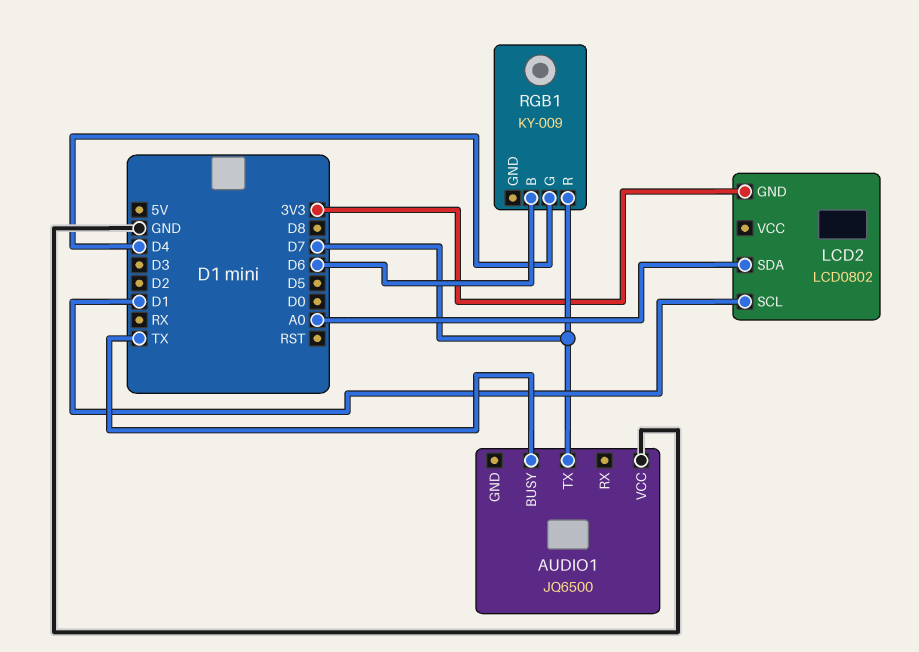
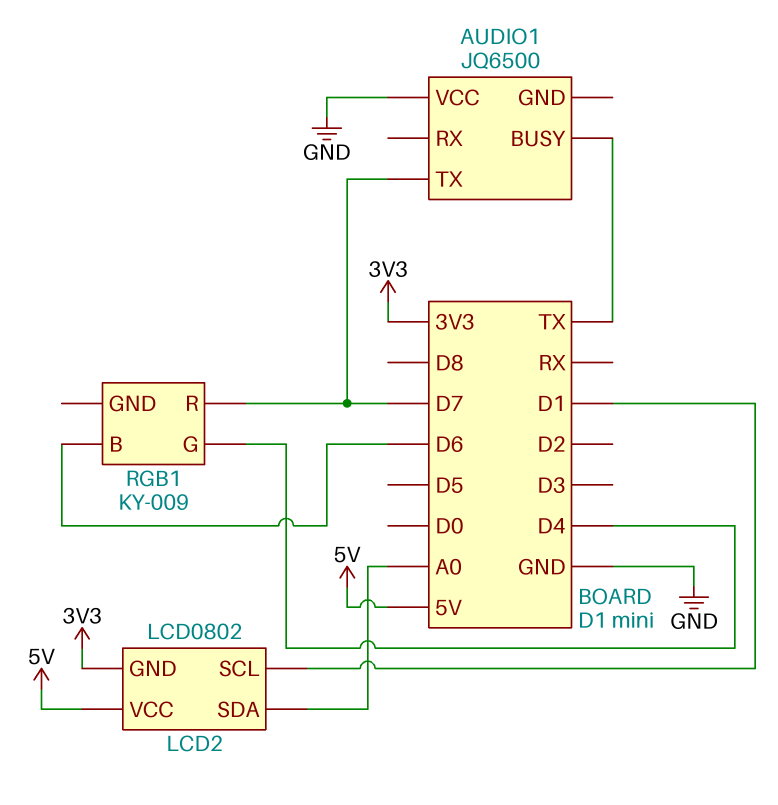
LCD2 pin VCC: none -> 5V

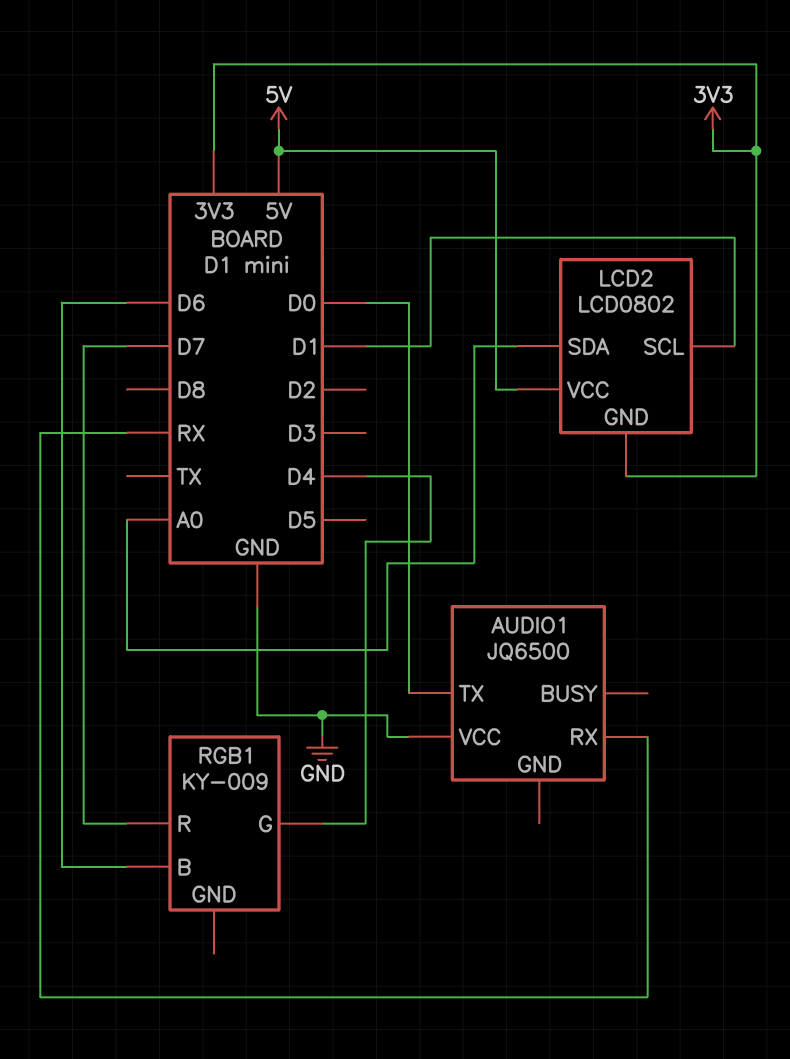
AUDIO1 pin BUSY: TX -> none
AUDIO1 pin RX: none -> RX
AUDIO1 pin TX: D7 -> D0

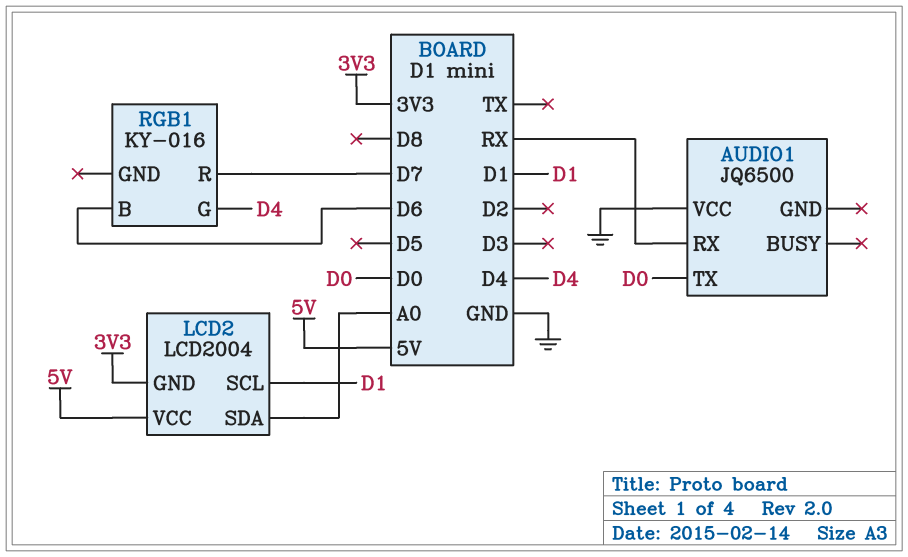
LCD2: LCD0802 -> LCD2004
RGB1: KY-009 -> KY-016

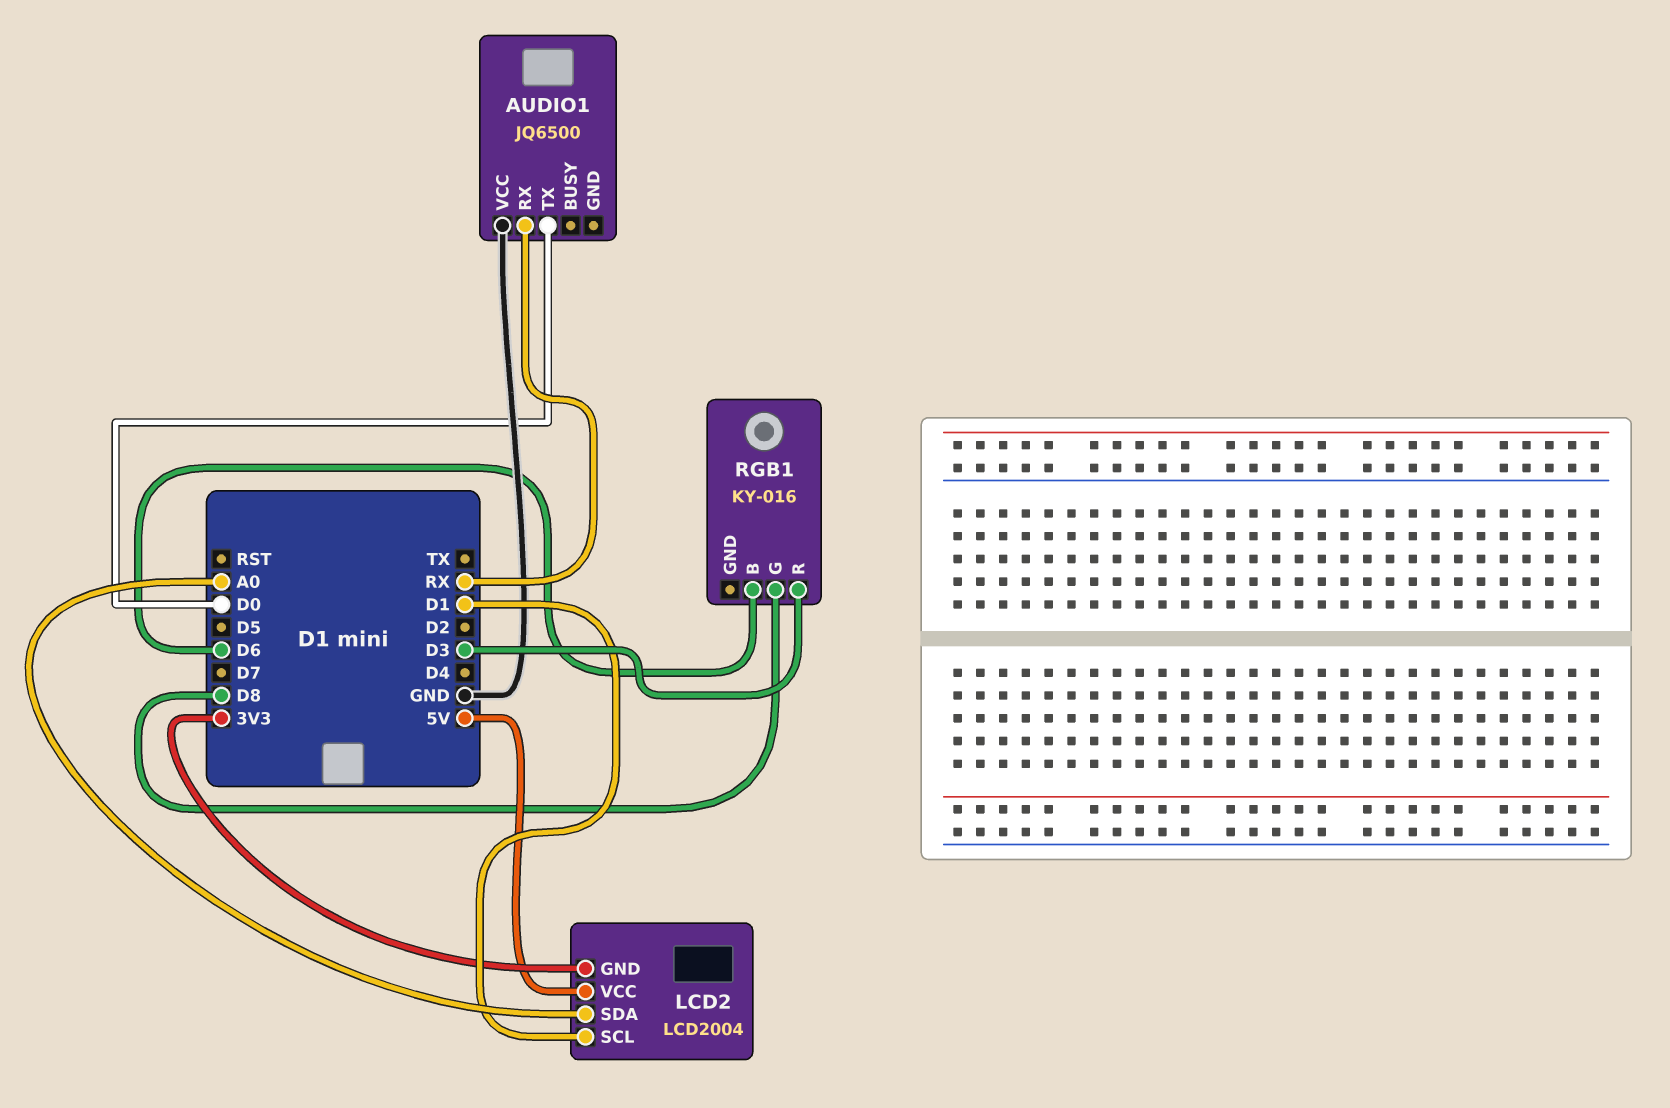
RGB1 pin G: D4 -> D8
RGB1 pin R: D7 -> D3

